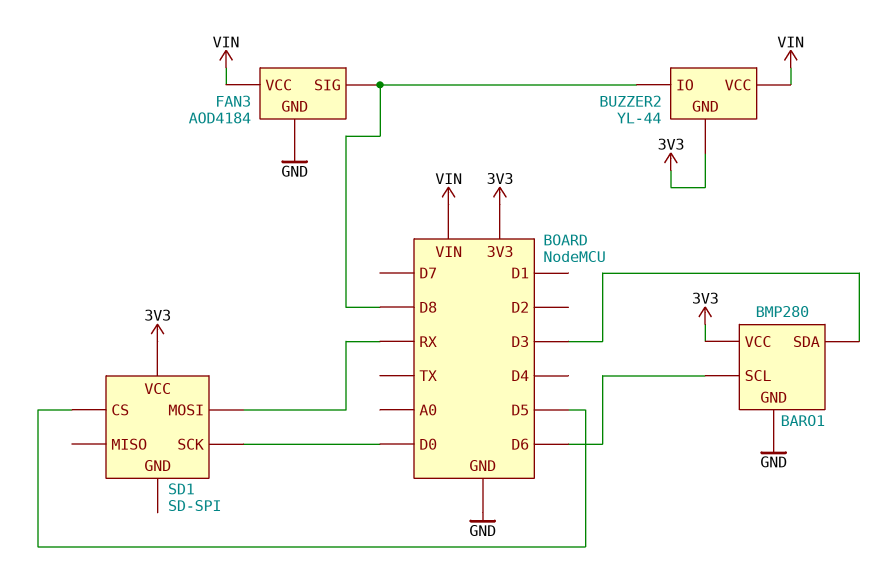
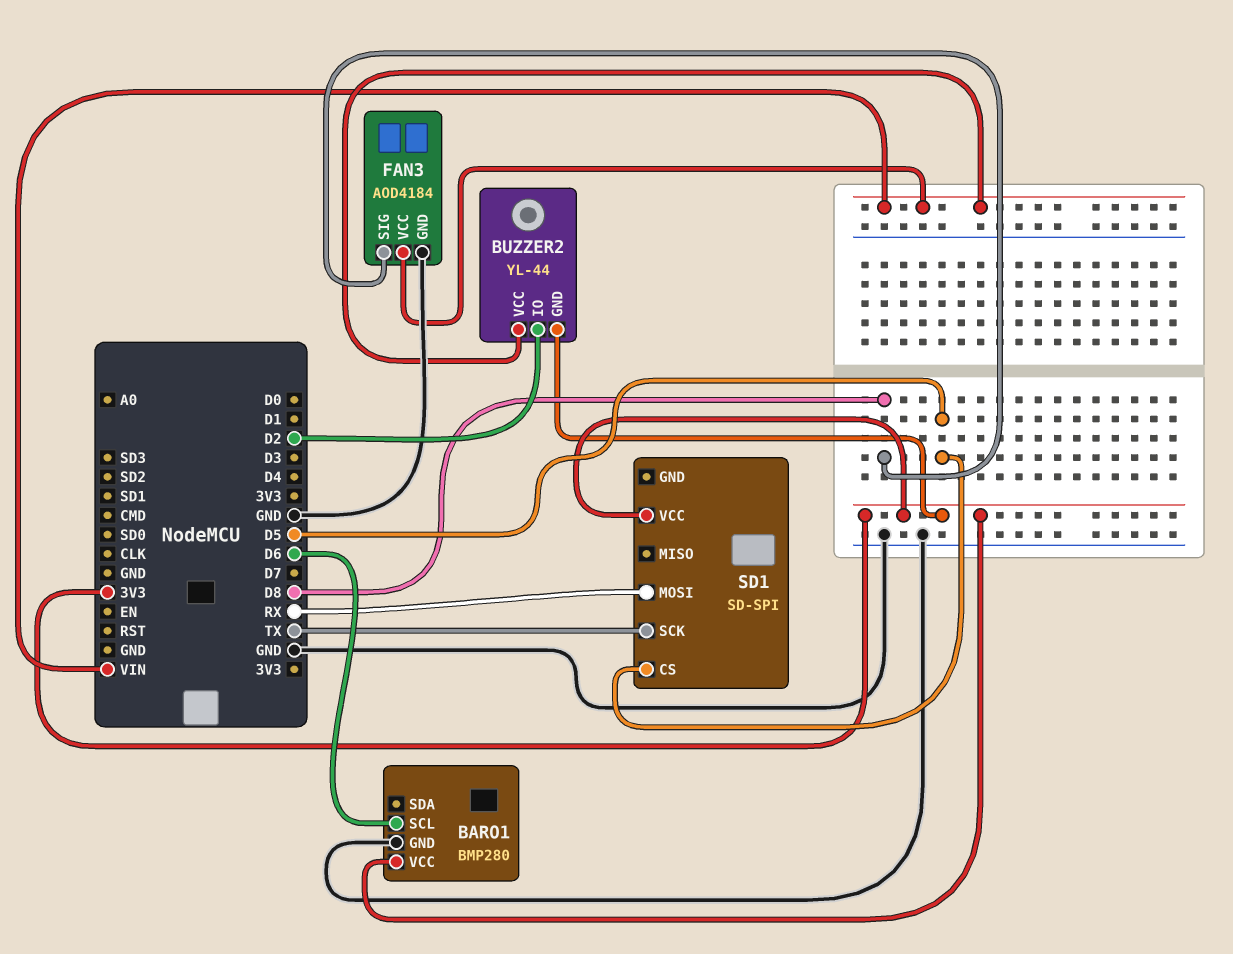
BARO1 pin SDA: D3 -> none
BUZZER2 pin IO: D8 -> D2
SD1 pin SCK: D0 -> TX

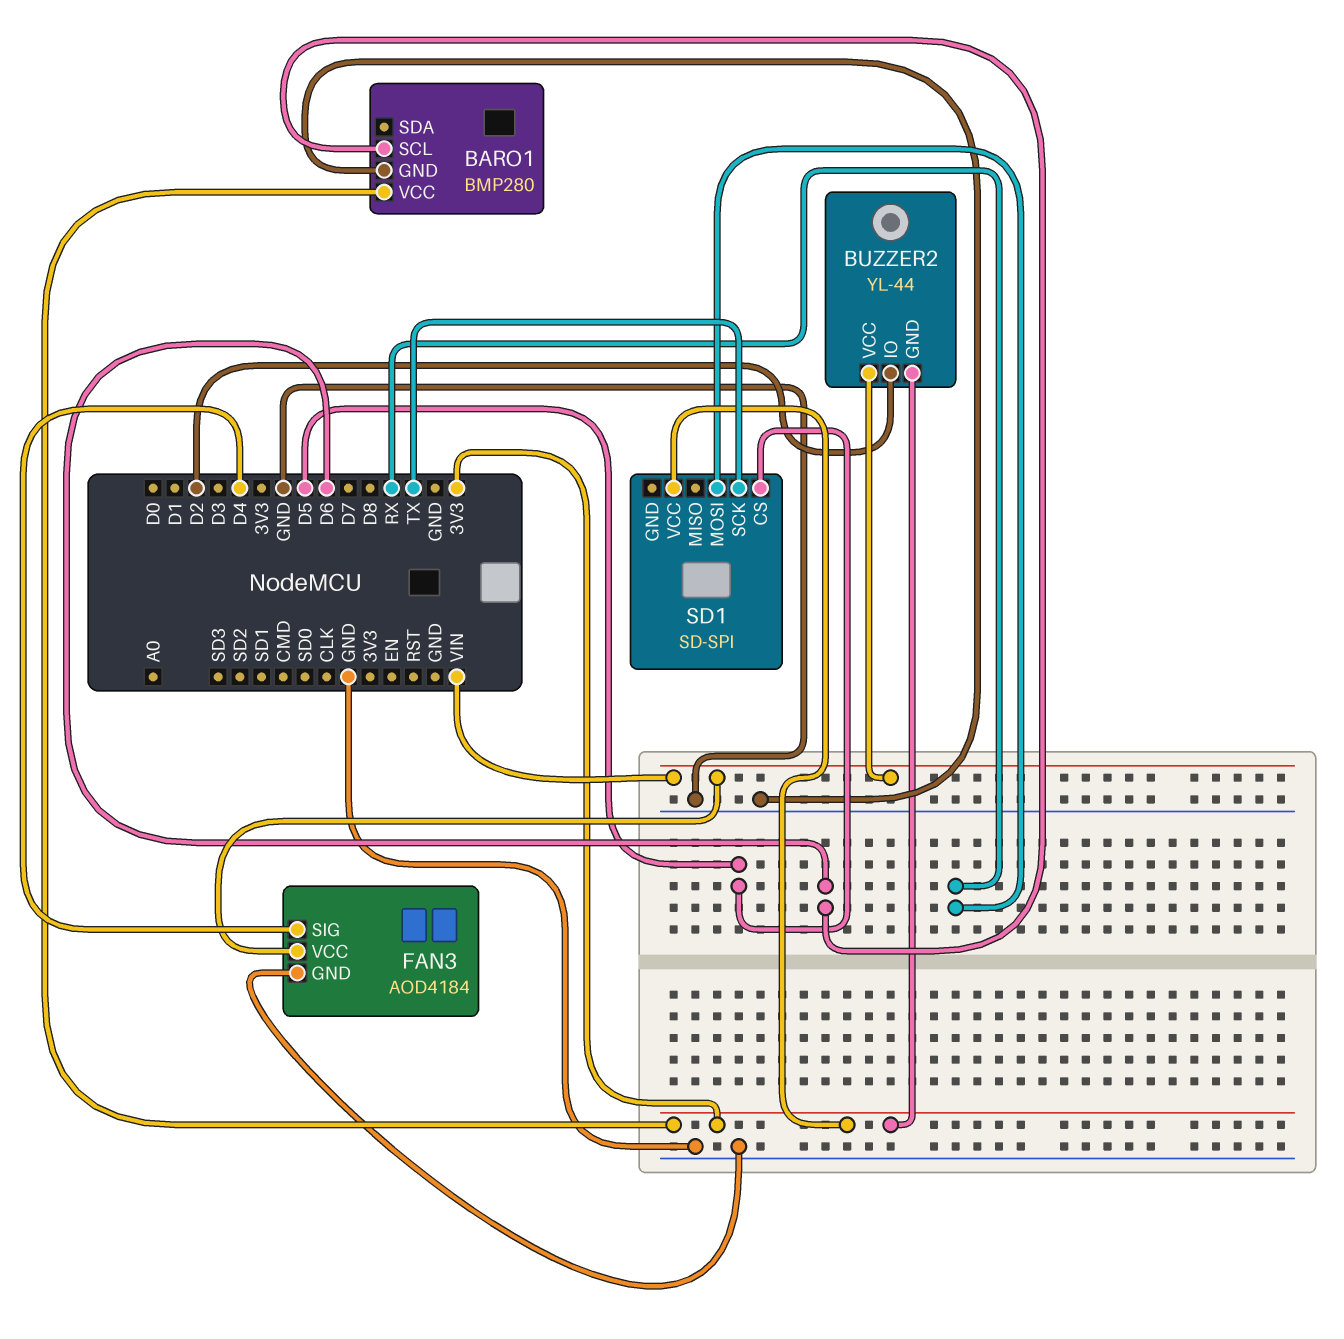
FAN3 pin SIG: D8 -> D4

